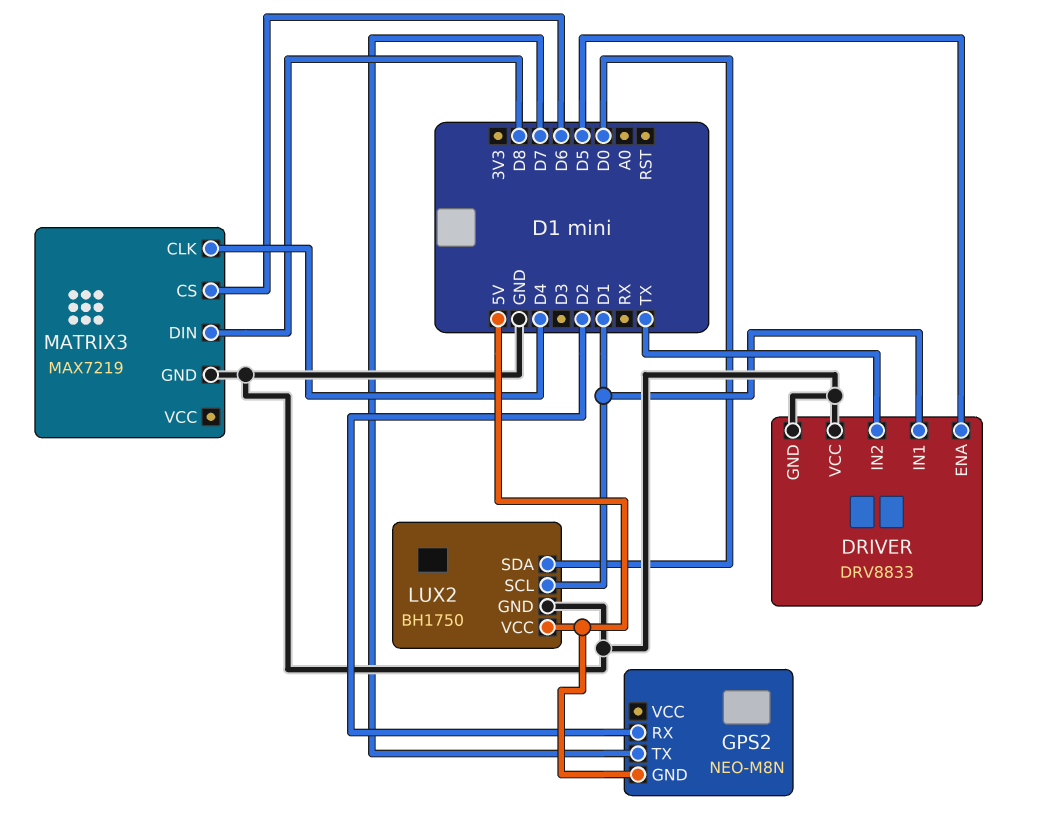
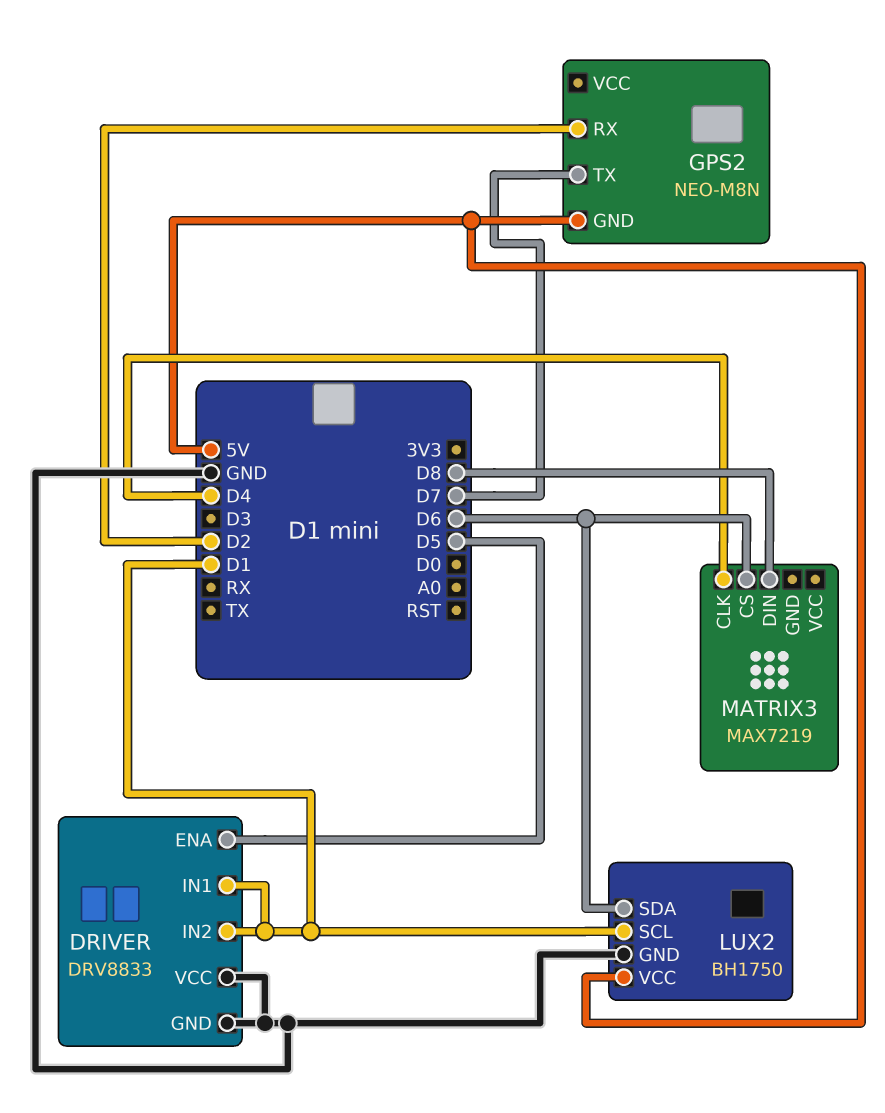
DRIVER pin IN2: TX -> D1
LUX2 pin SDA: D0 -> D6
MATRIX3 pin GND: GND -> none

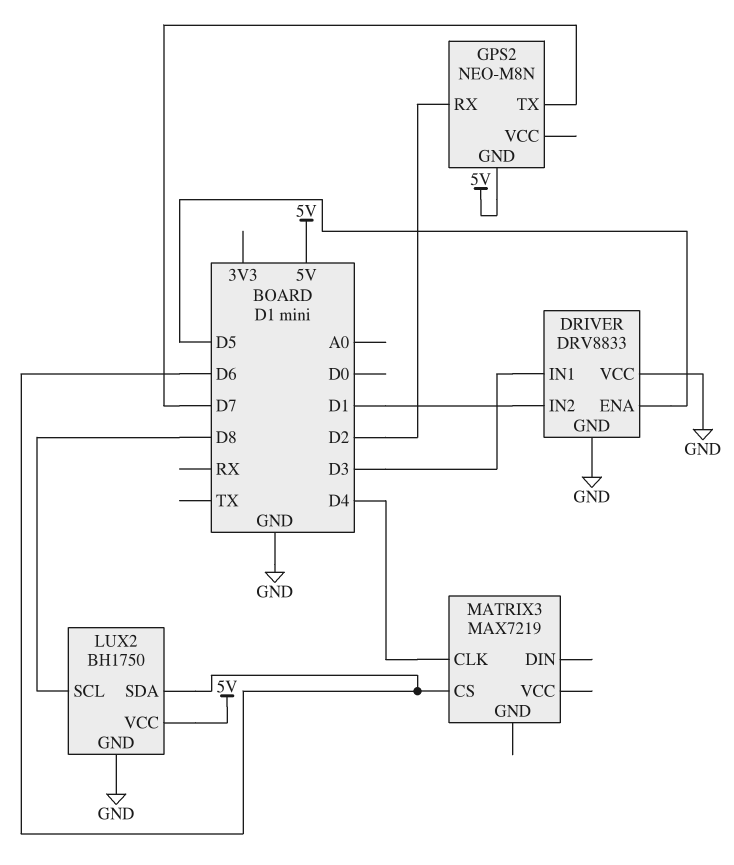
DRIVER pin IN1: D1 -> D3
LUX2 pin SCL: D1 -> D8
MATRIX3 pin DIN: D8 -> none

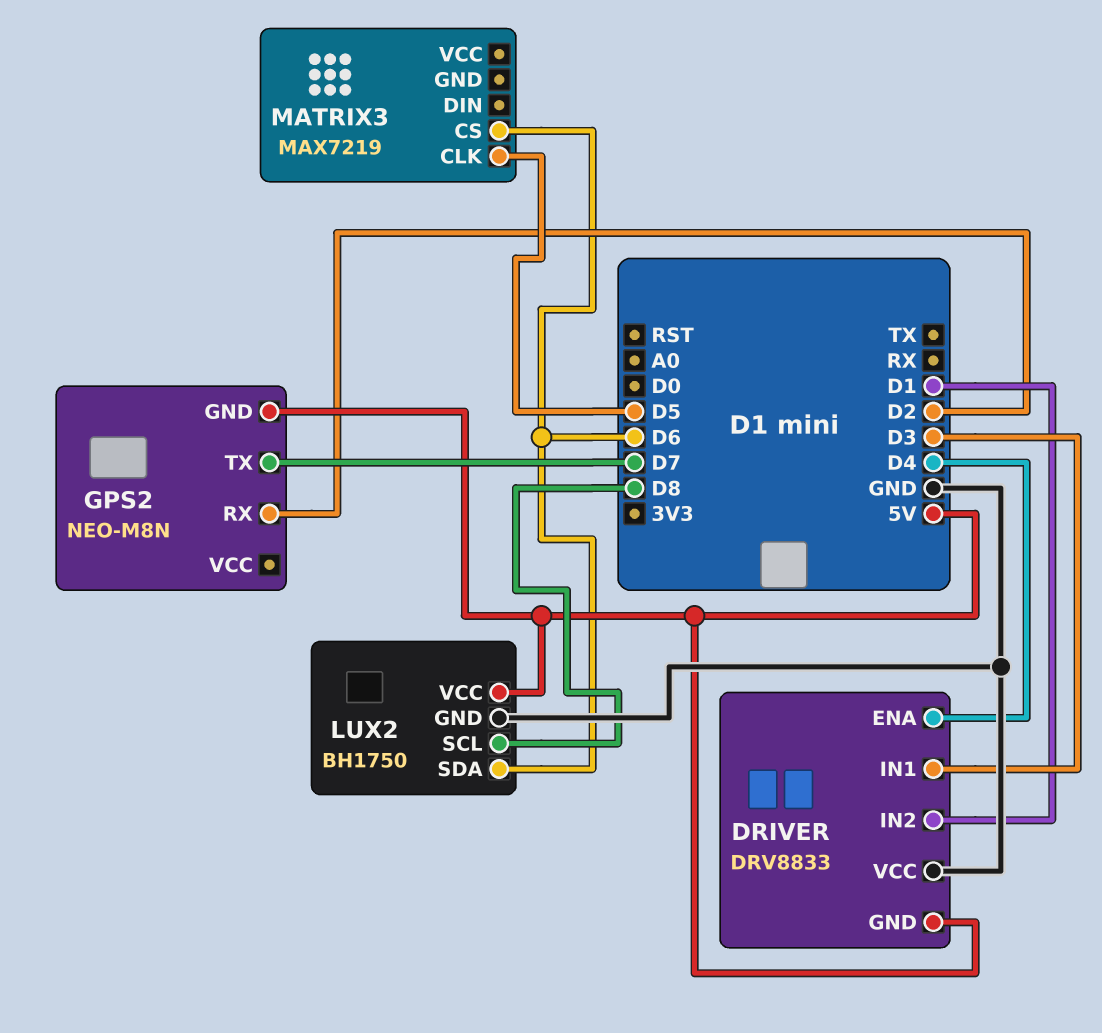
DRIVER pin ENA: D5 -> D4
DRIVER pin GND: GND -> 5V
MATRIX3 pin CLK: D4 -> D5

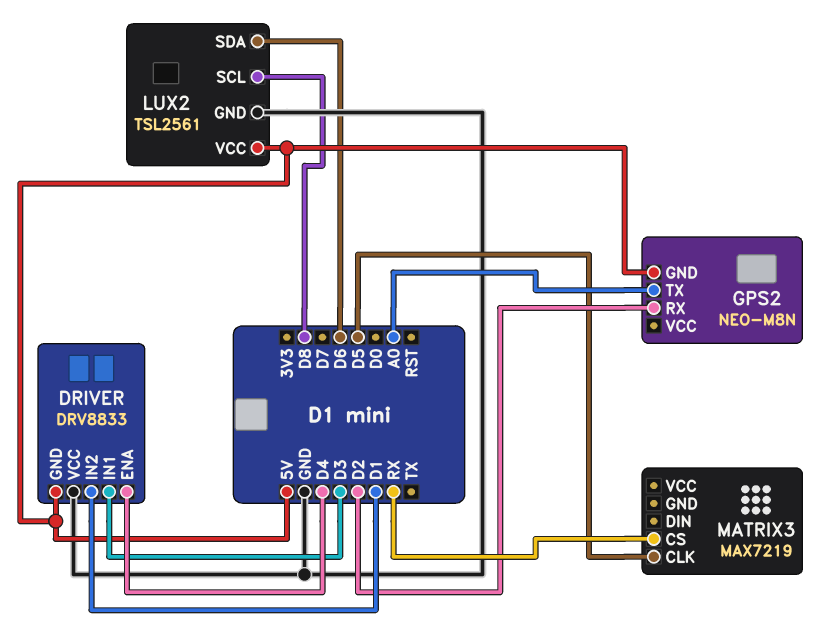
GPS2 pin TX: D7 -> A0
LUX2: BH1750 -> TSL2561
MATRIX3 pin CS: D6 -> RX

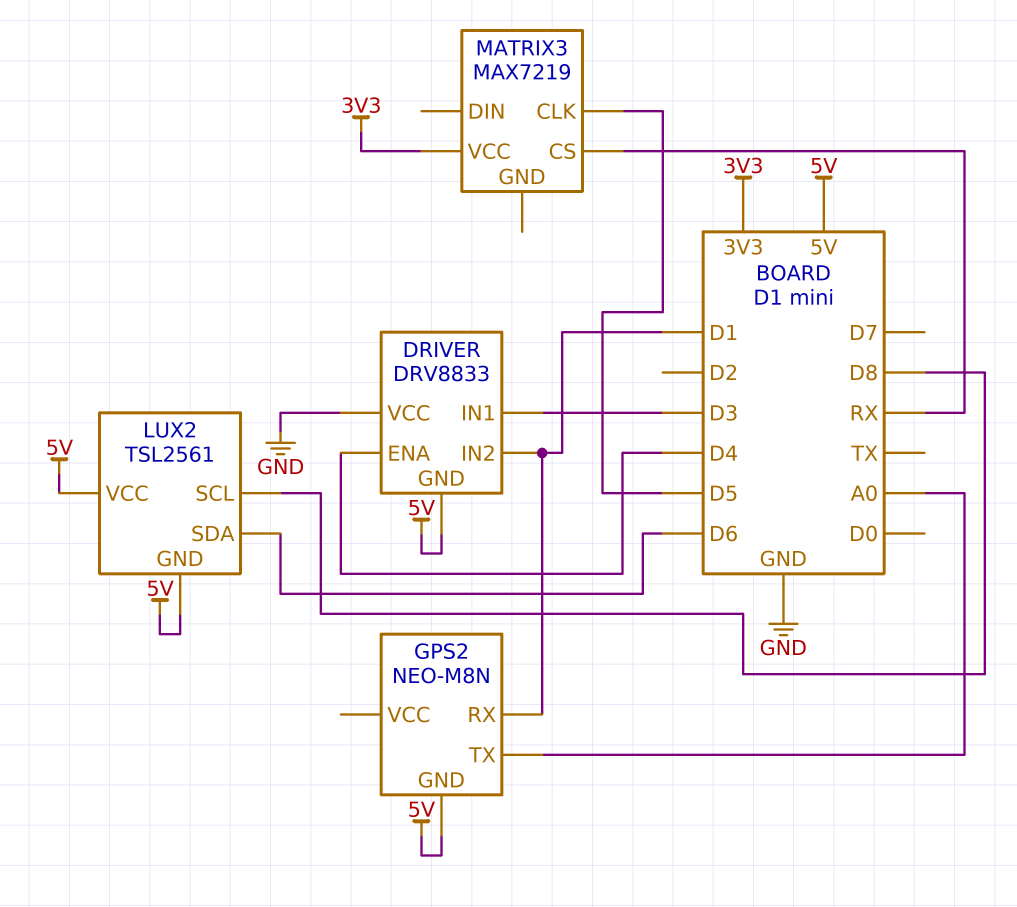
GPS2 pin RX: D2 -> D1
LUX2 pin GND: GND -> 5V
MATRIX3 pin VCC: none -> 3V3

